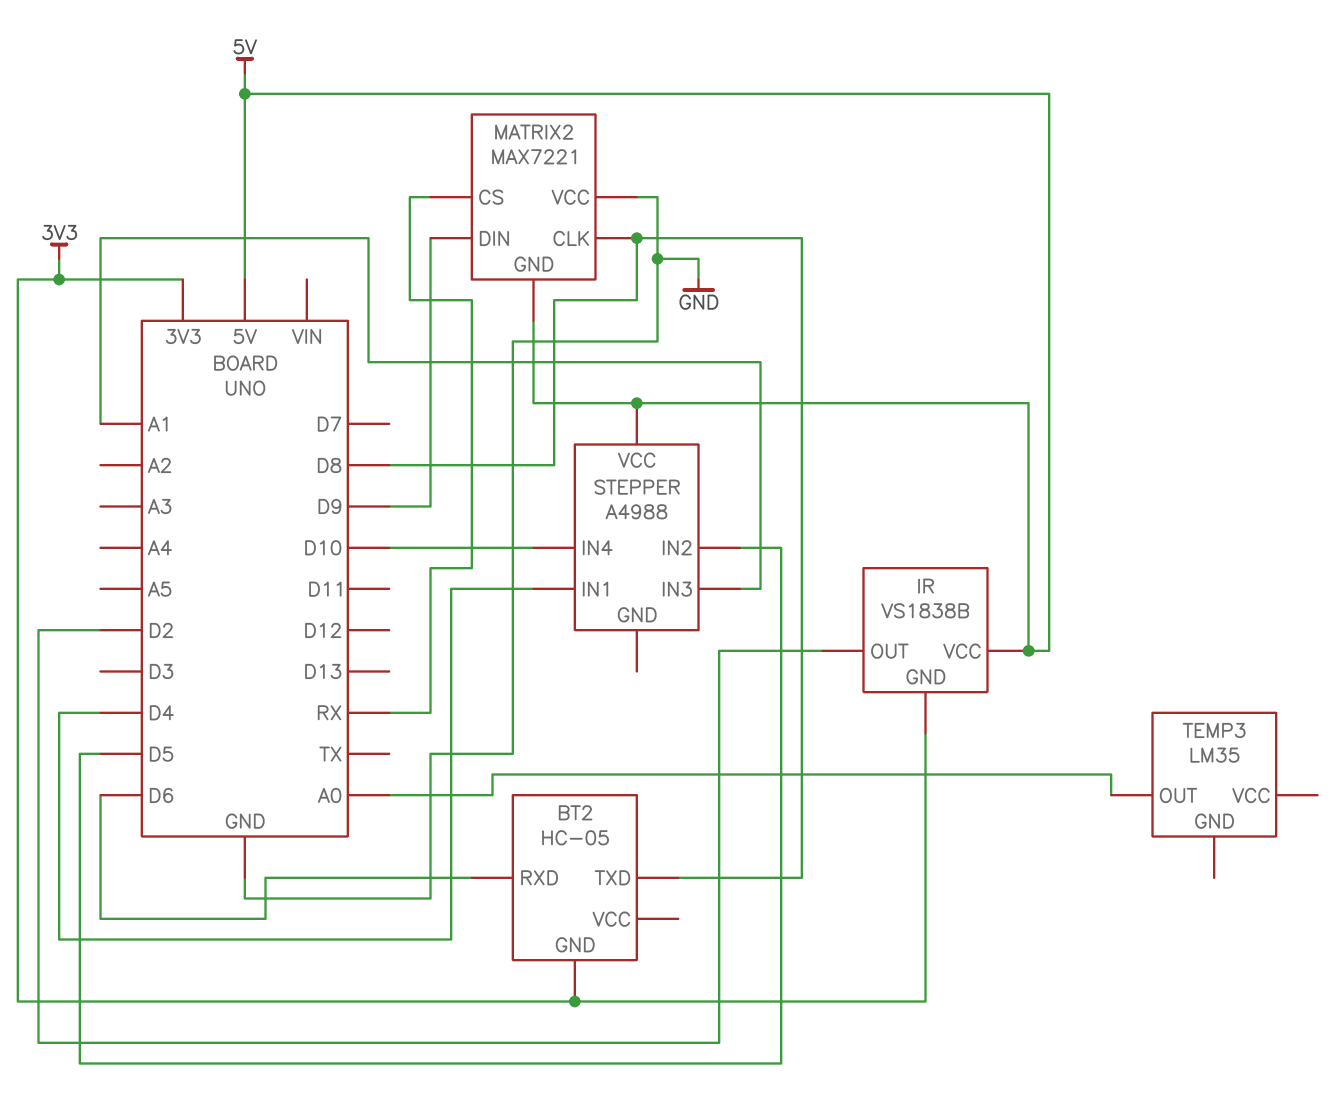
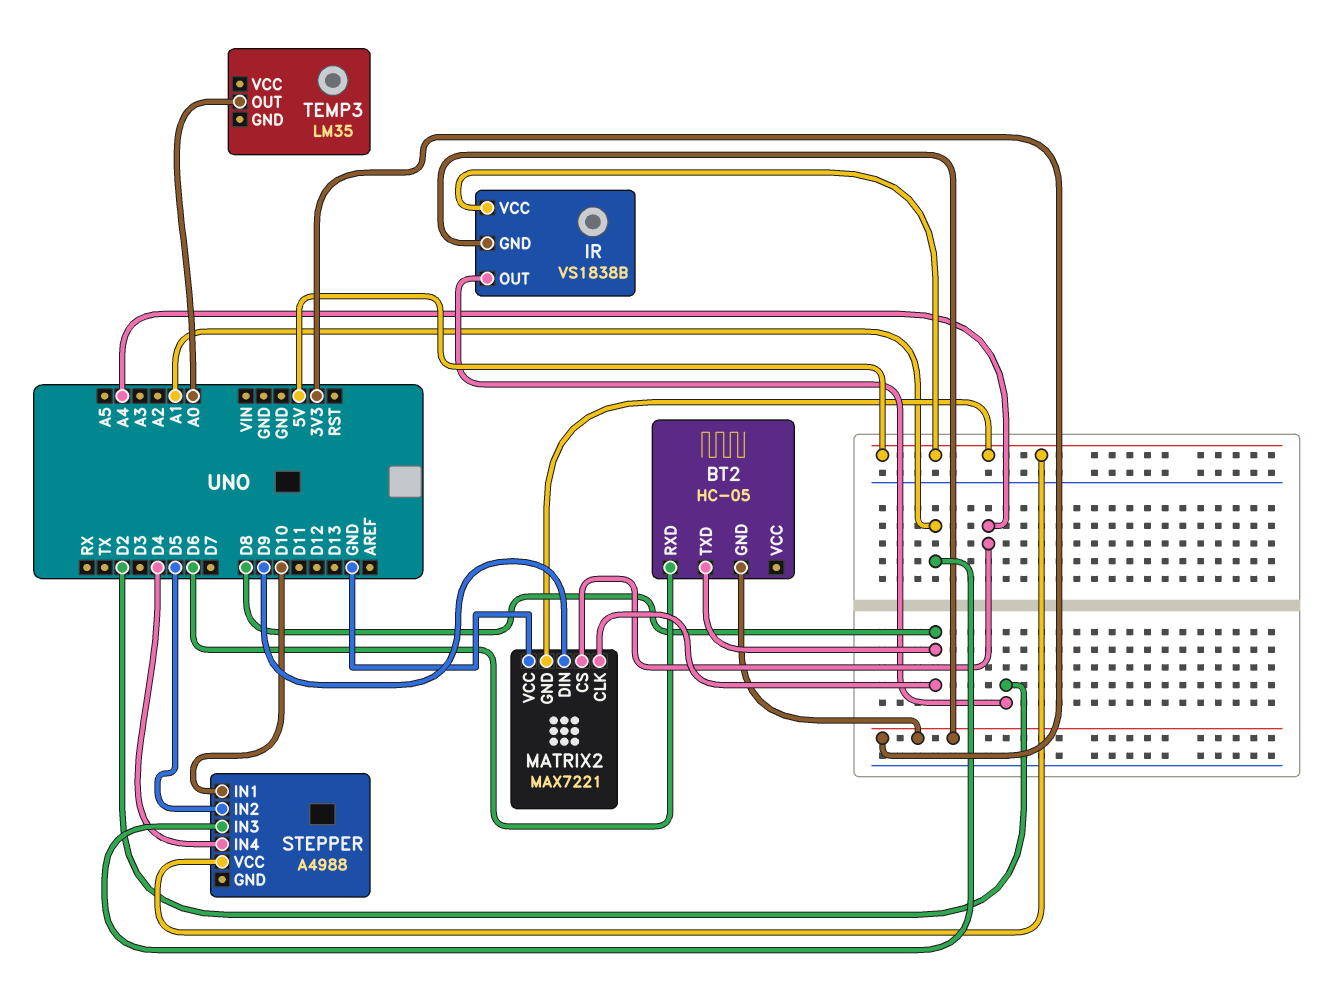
MATRIX2 pin CS: RX -> A4
STEPPER pin IN1: D4 -> D10
STEPPER pin IN4: D10 -> D4

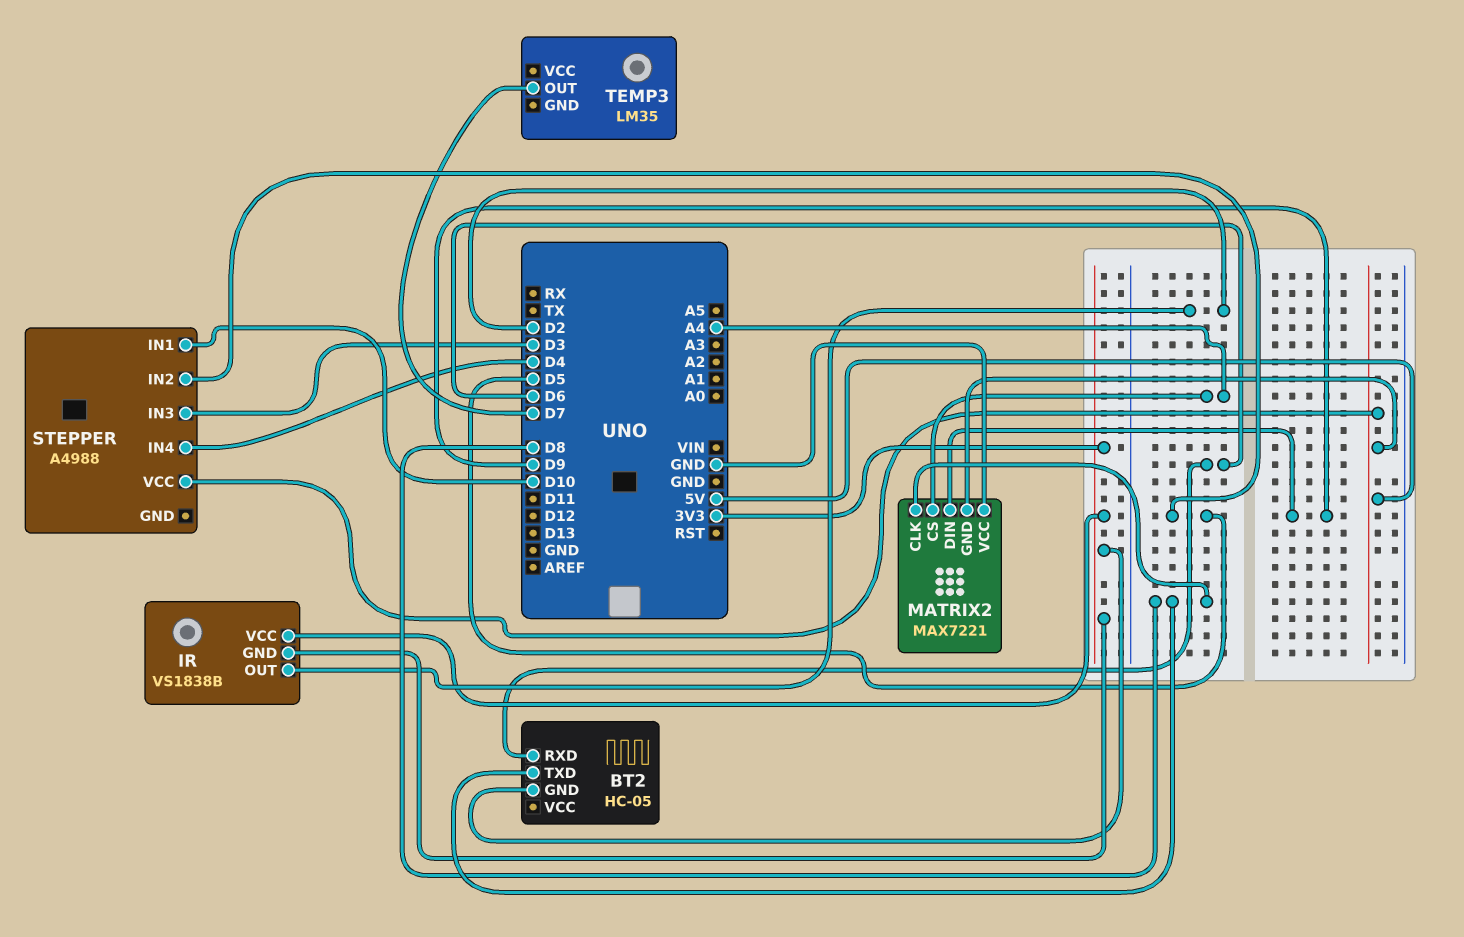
IR pin VCC: 5V -> 3V3
STEPPER pin IN3: A1 -> D3
TEMP3 pin OUT: A0 -> D7

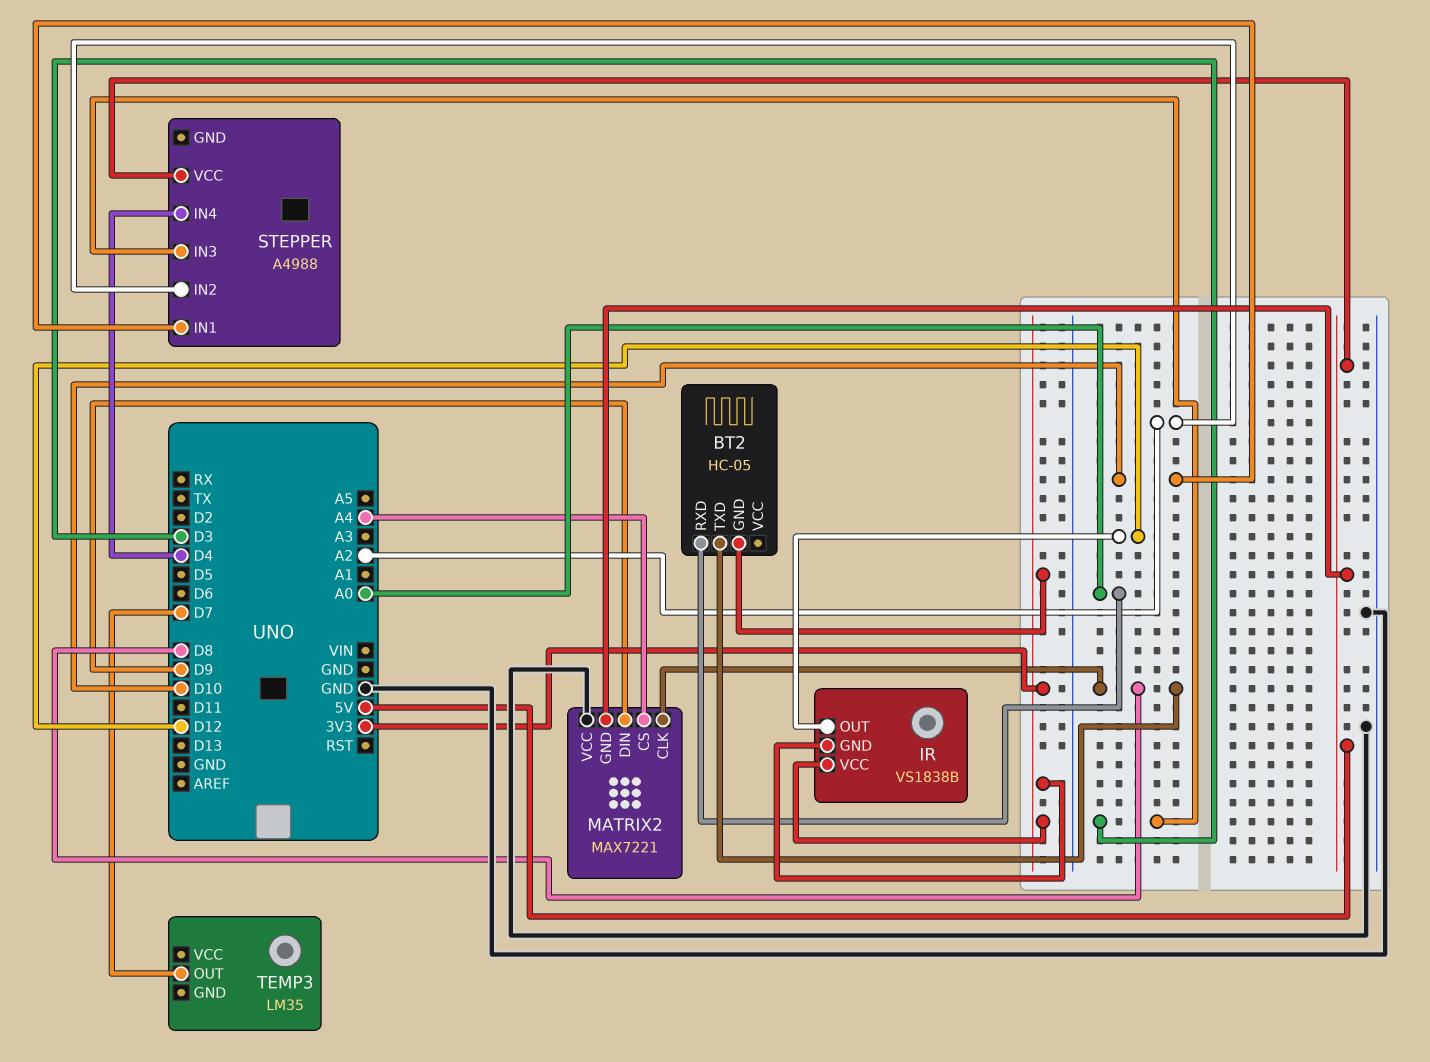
BT2 pin RXD: D6 -> A0
IR pin OUT: D2 -> D12
STEPPER pin IN2: D5 -> A2

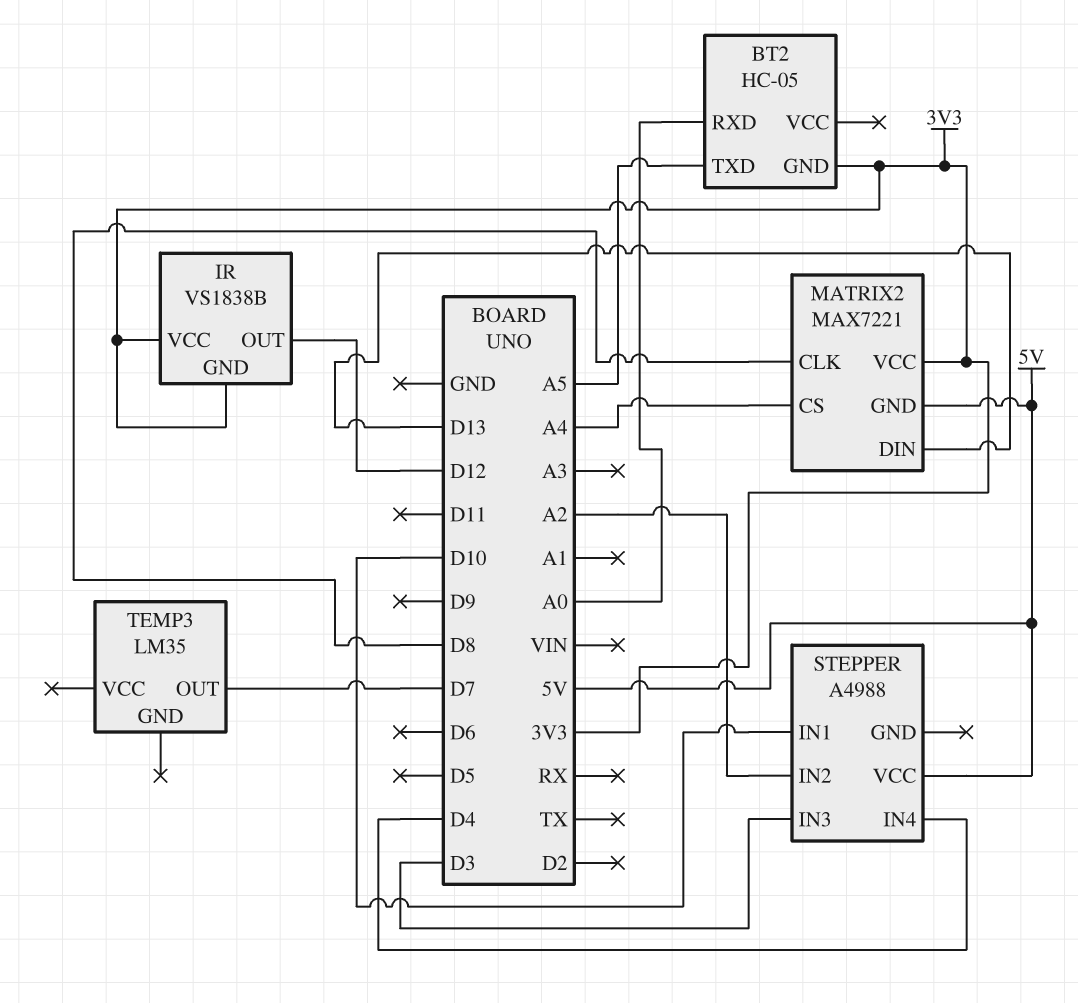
BT2 pin TXD: D8 -> A5
MATRIX2 pin DIN: D9 -> D13
MATRIX2 pin VCC: GND -> 3V3

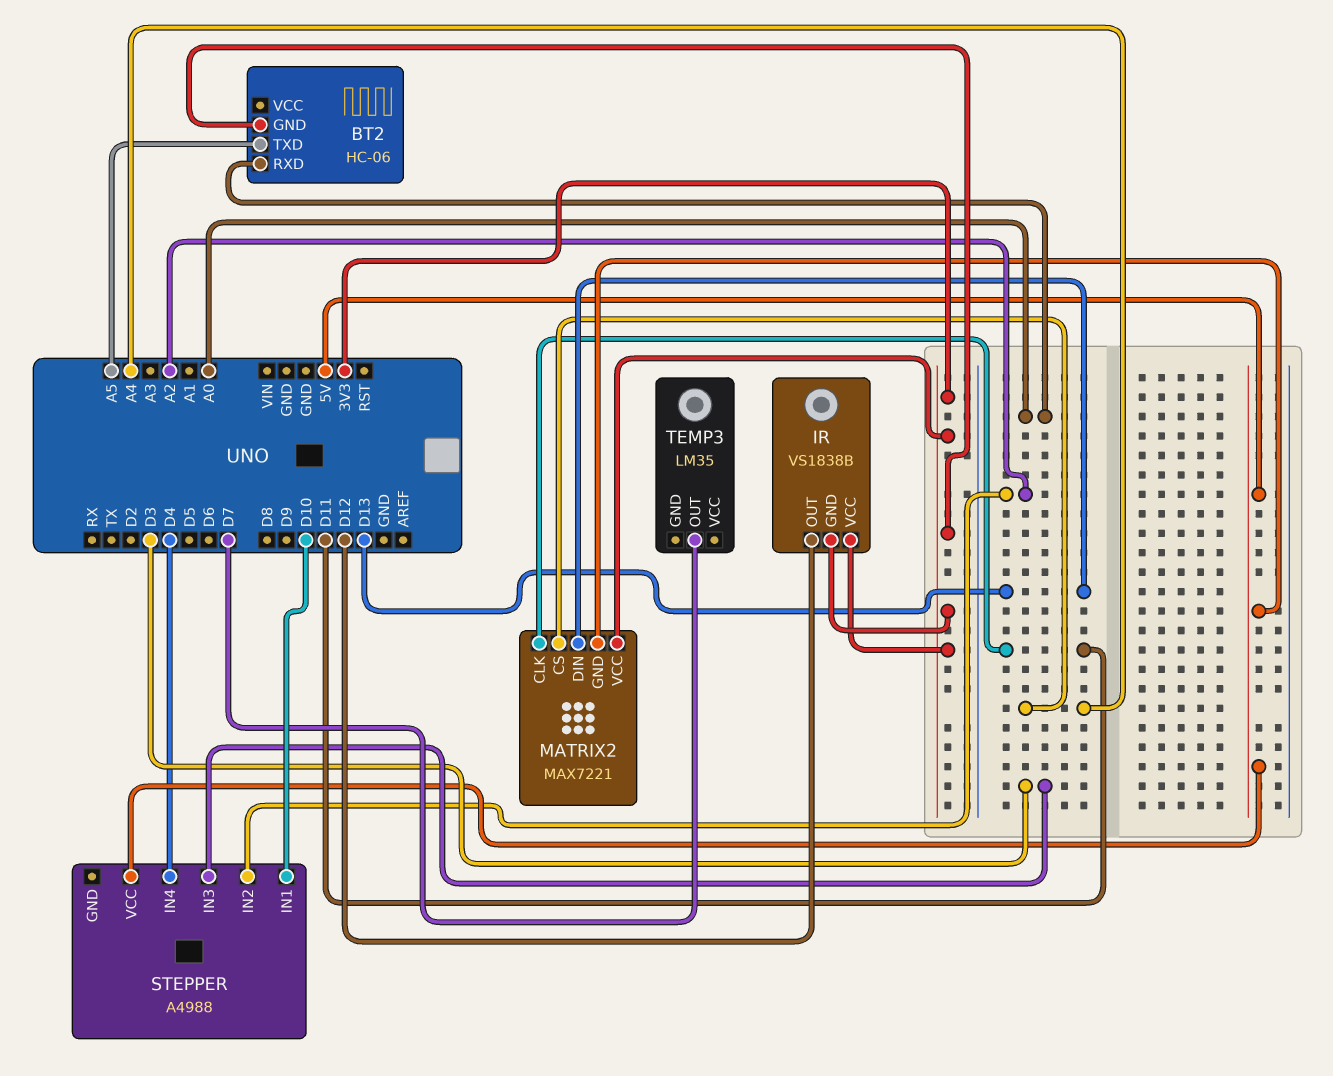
BT2: HC-05 -> HC-06
MATRIX2 pin CLK: D8 -> D11

